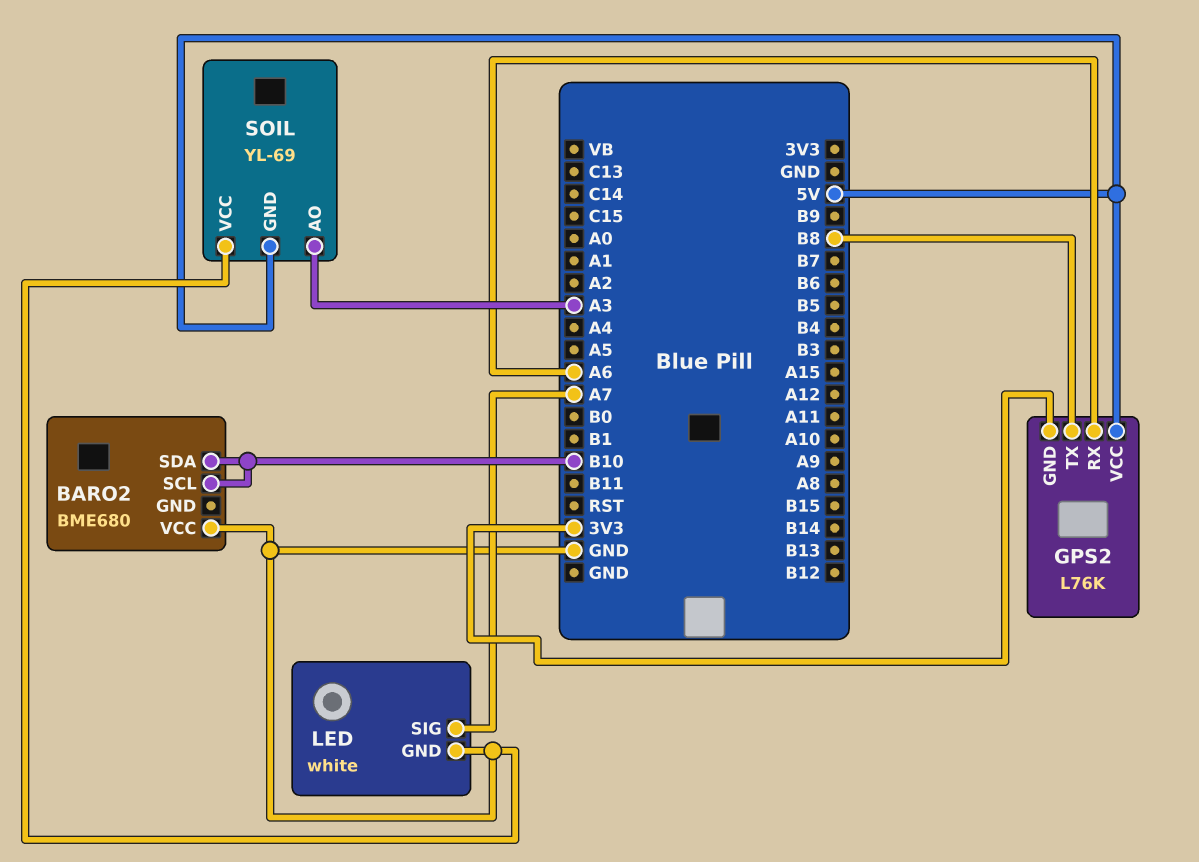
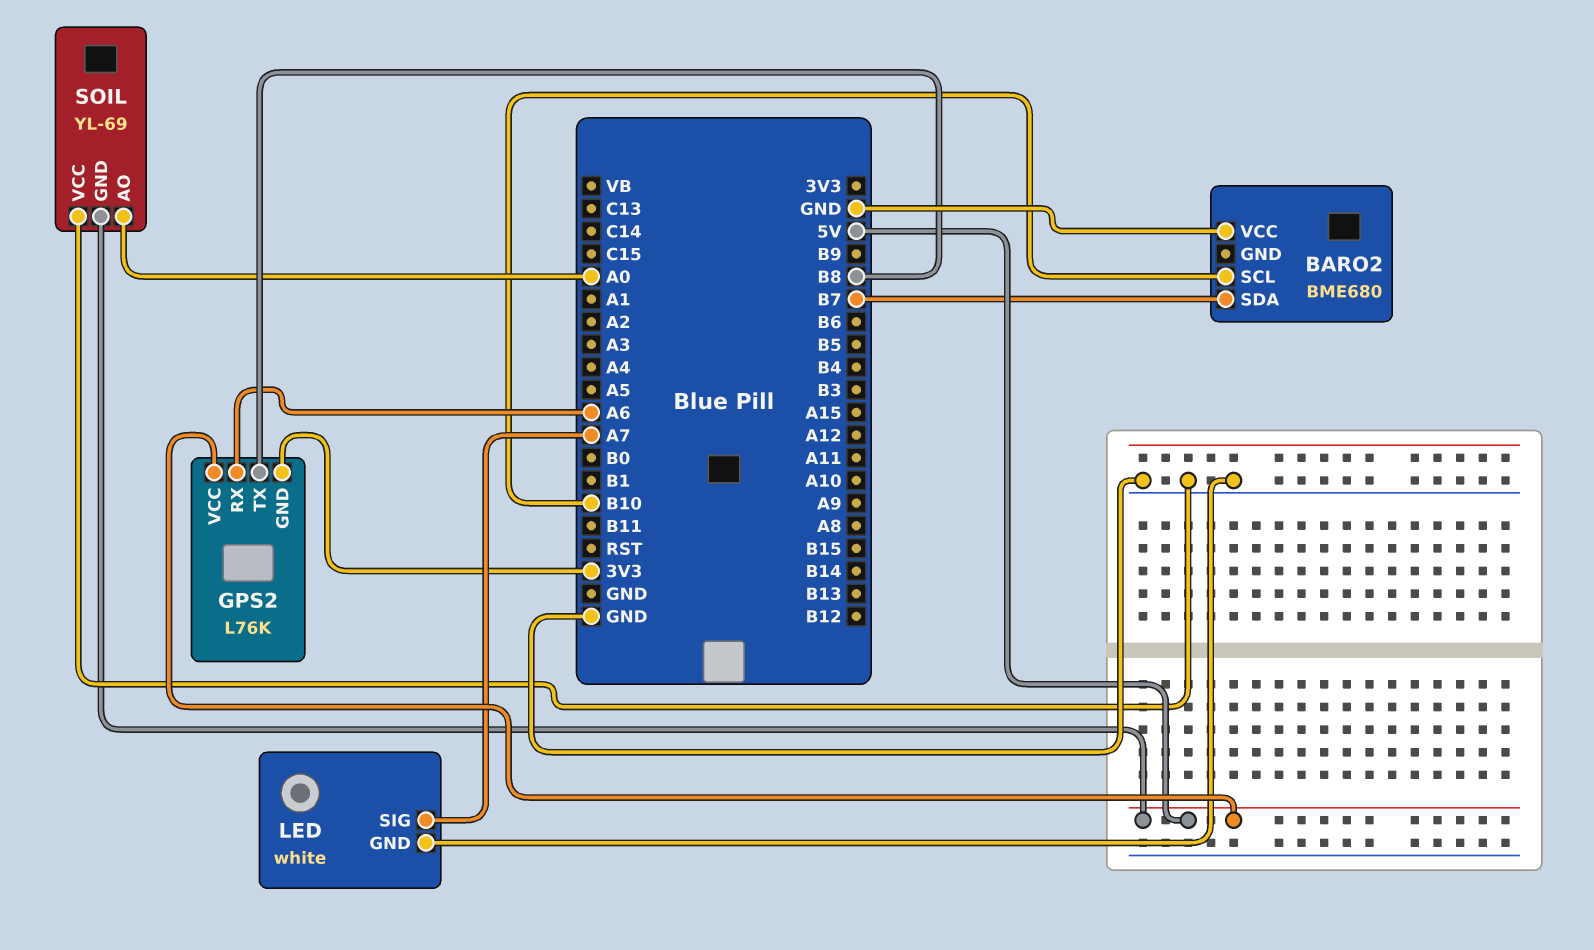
BARO2 pin SDA: B10 -> B7
SOIL pin AO: A3 -> A0

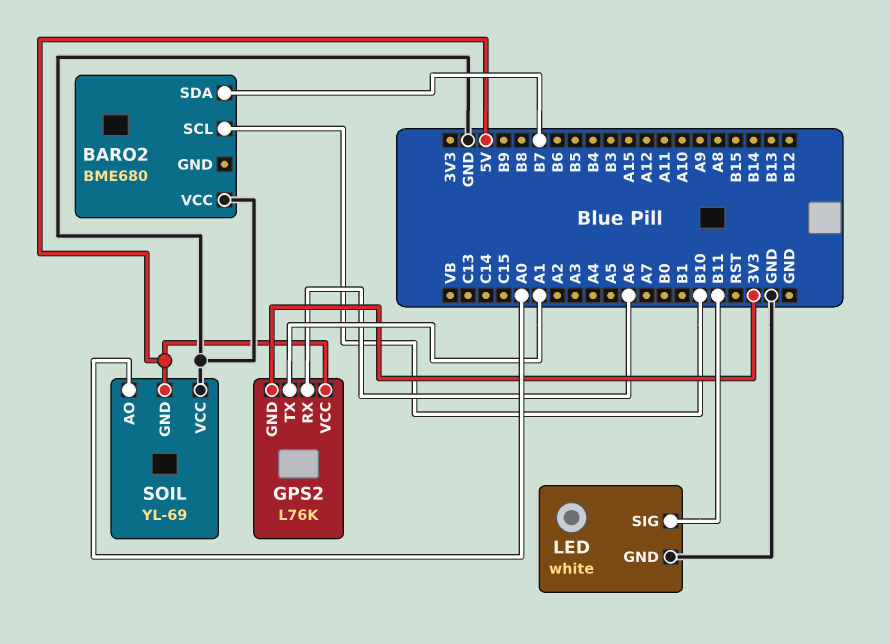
GPS2 pin TX: B8 -> A1
LED pin SIG: A7 -> B11

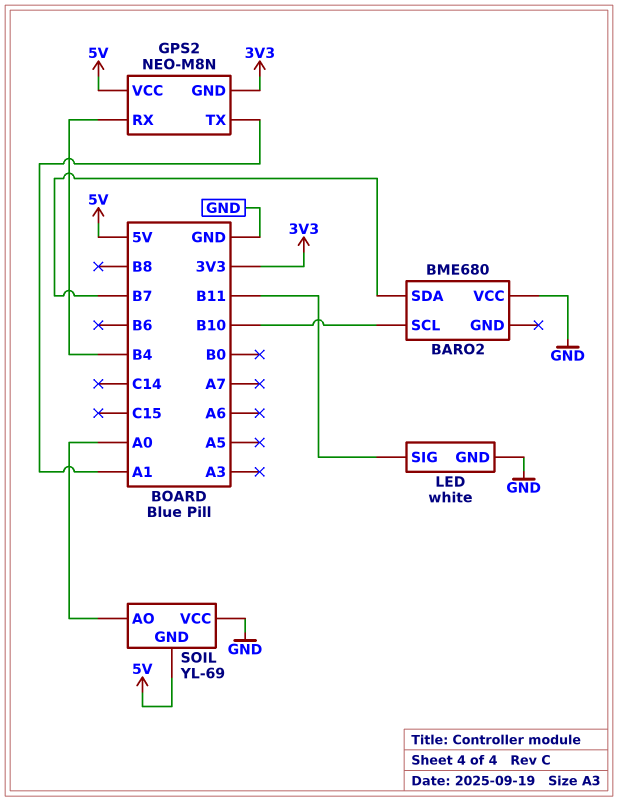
GPS2: L76K -> NEO-M8N
GPS2 pin RX: A6 -> B4

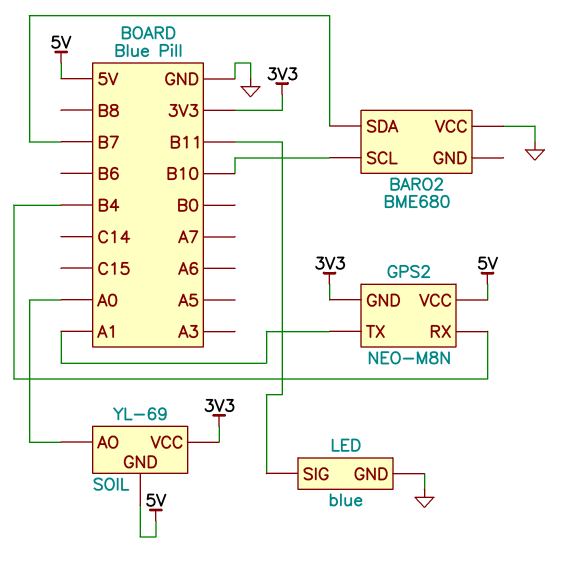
LED: white -> blue
SOIL pin VCC: GND -> 3V3

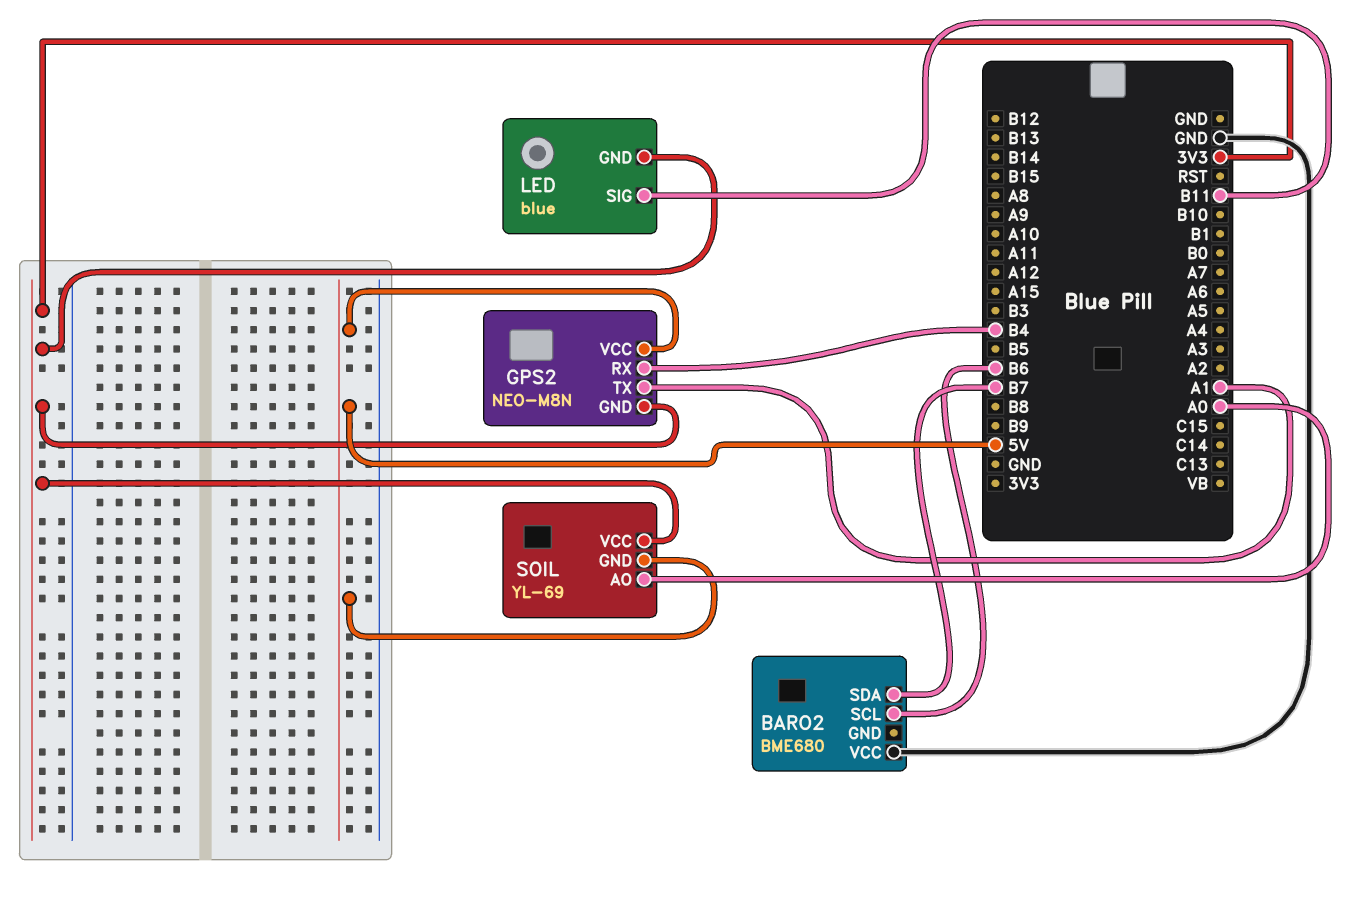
BARO2 pin SCL: B10 -> B6
LED pin GND: GND -> 3V3

